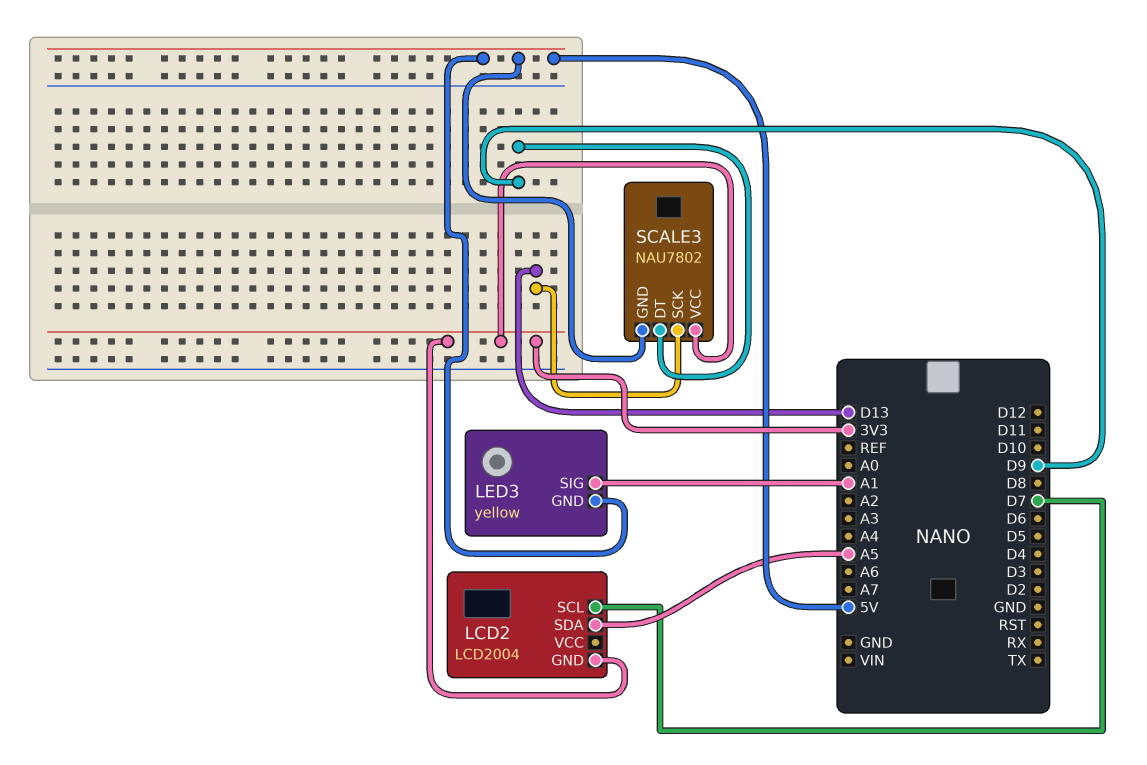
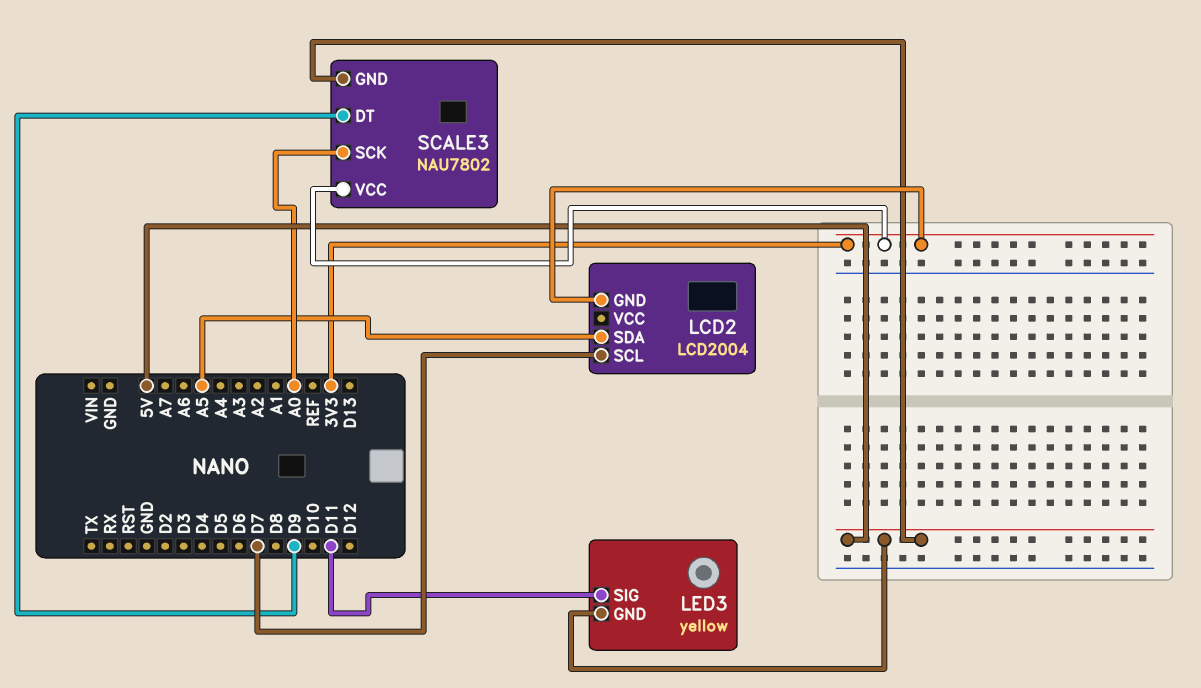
LED3 pin SIG: A1 -> D11
SCALE3 pin SCK: D13 -> A0

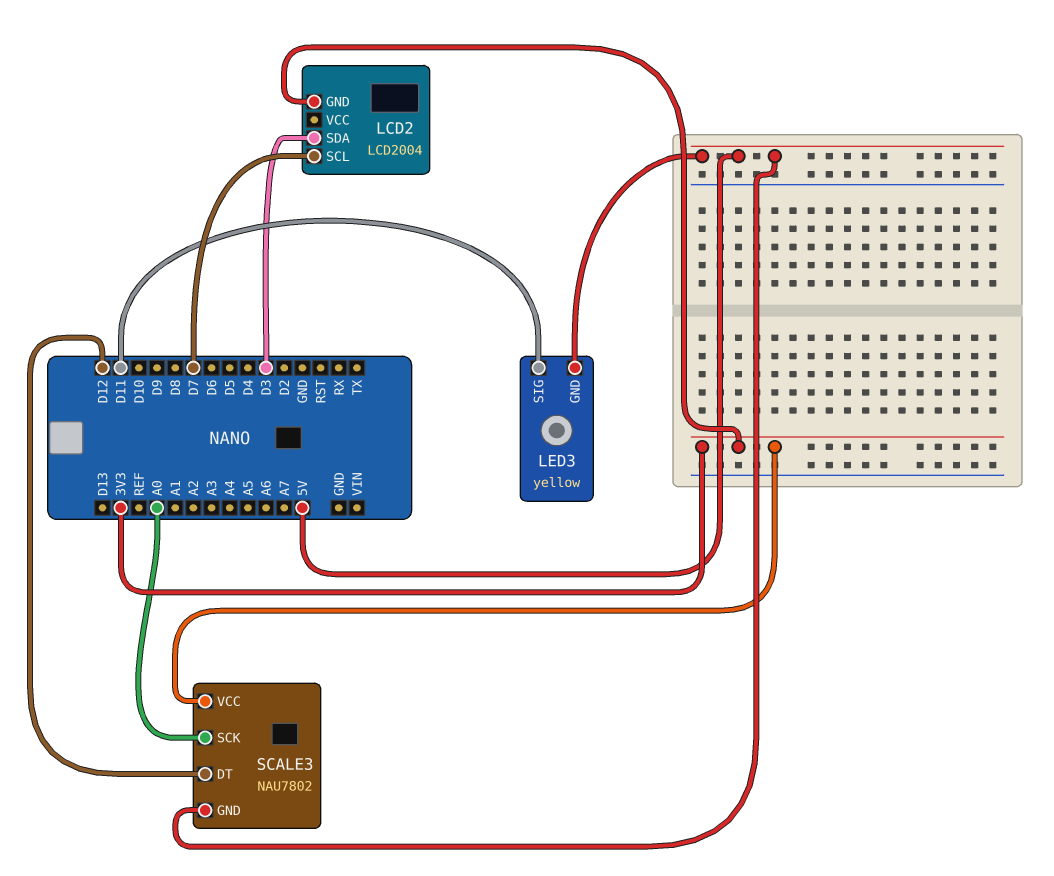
LCD2 pin SDA: A5 -> D3
SCALE3 pin DT: D9 -> D12

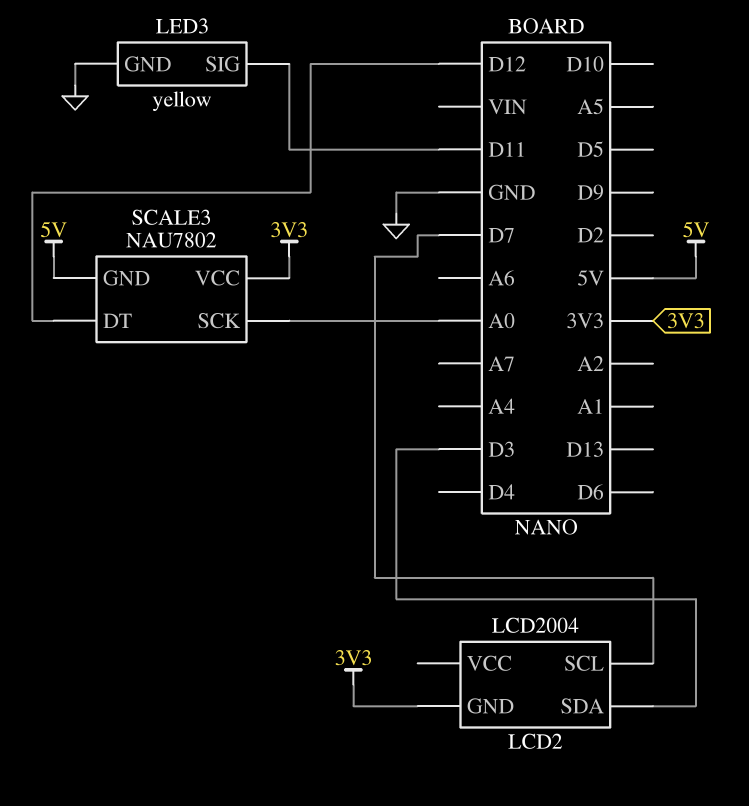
LED3 pin GND: 5V -> GND

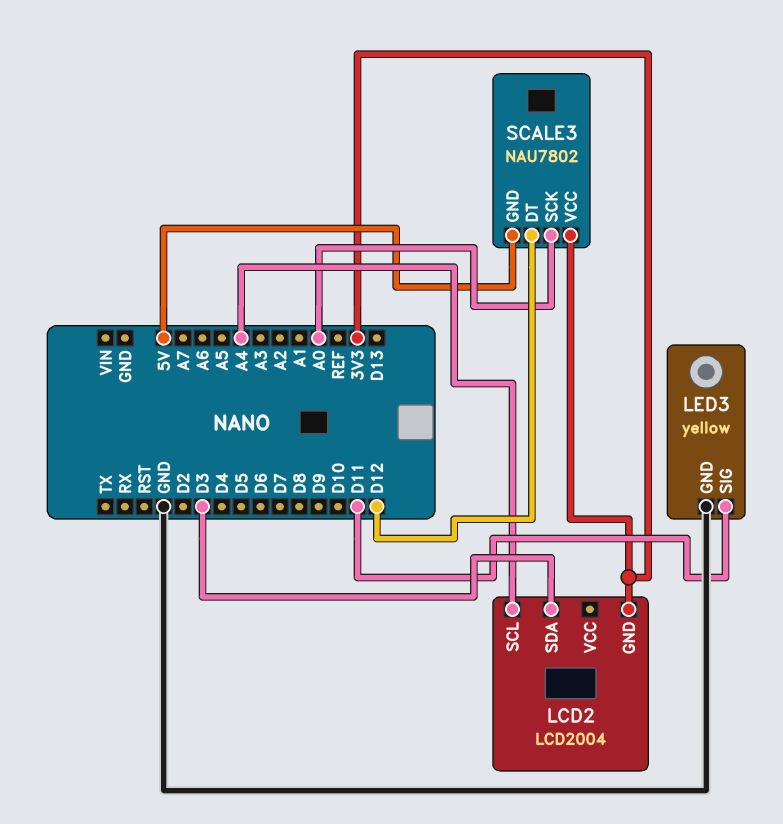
LCD2 pin SCL: D7 -> A4

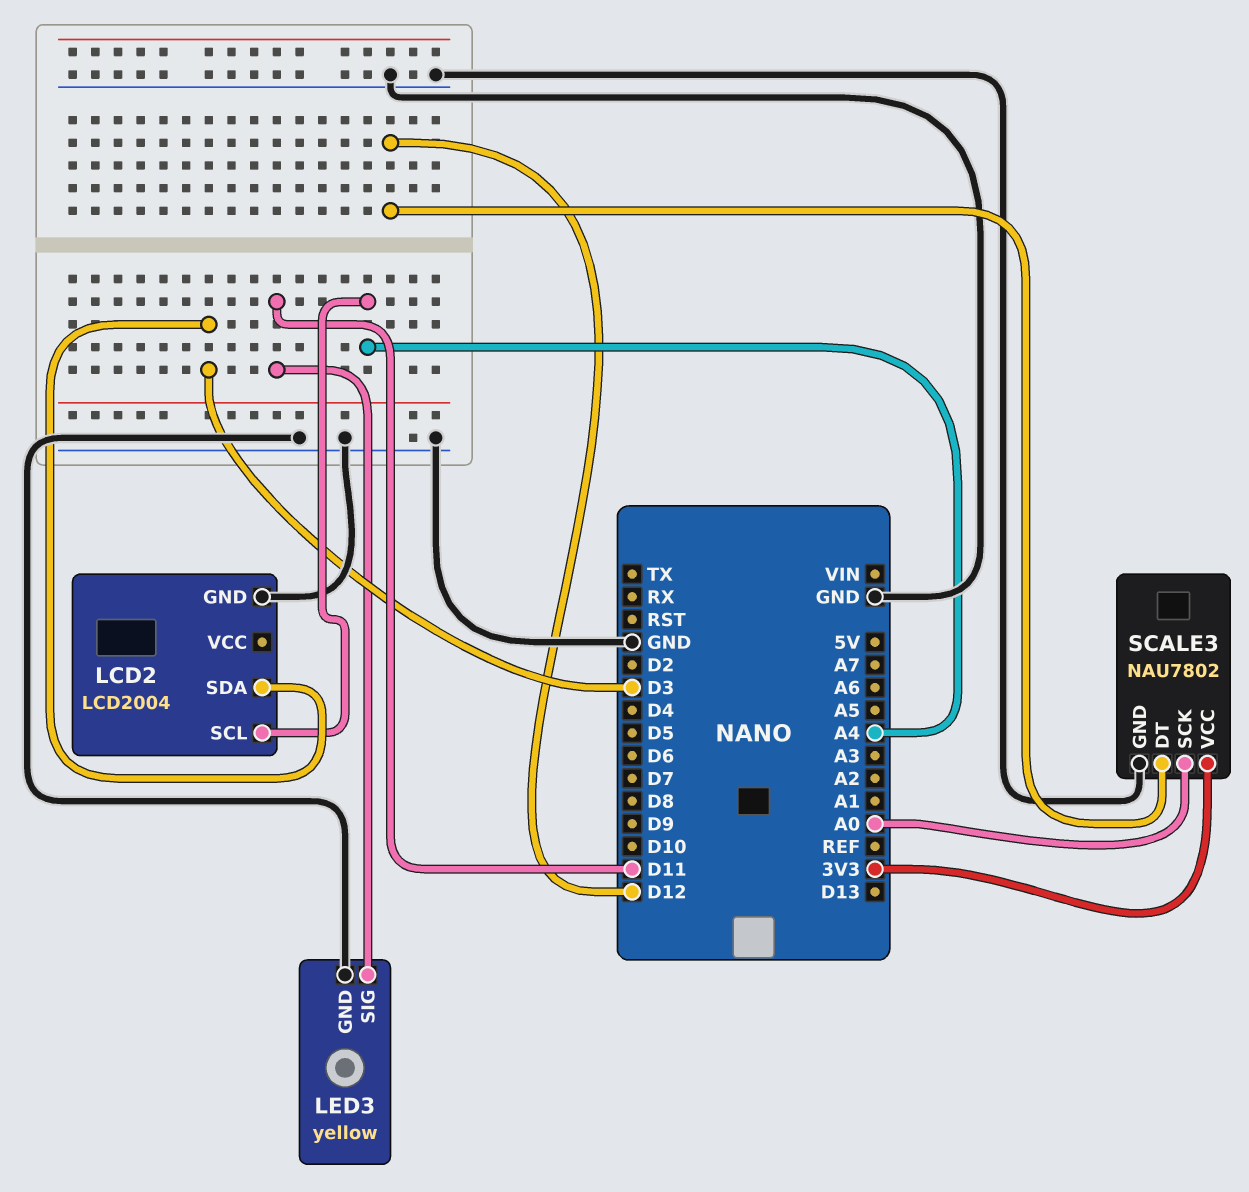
LCD2 pin GND: 3V3 -> GND
SCALE3 pin GND: 5V -> GND

